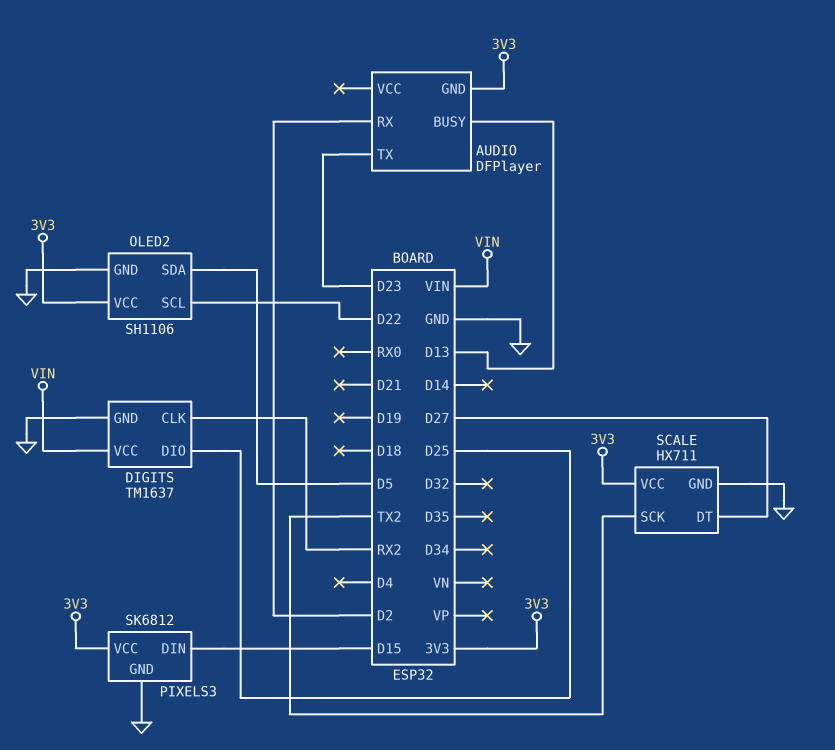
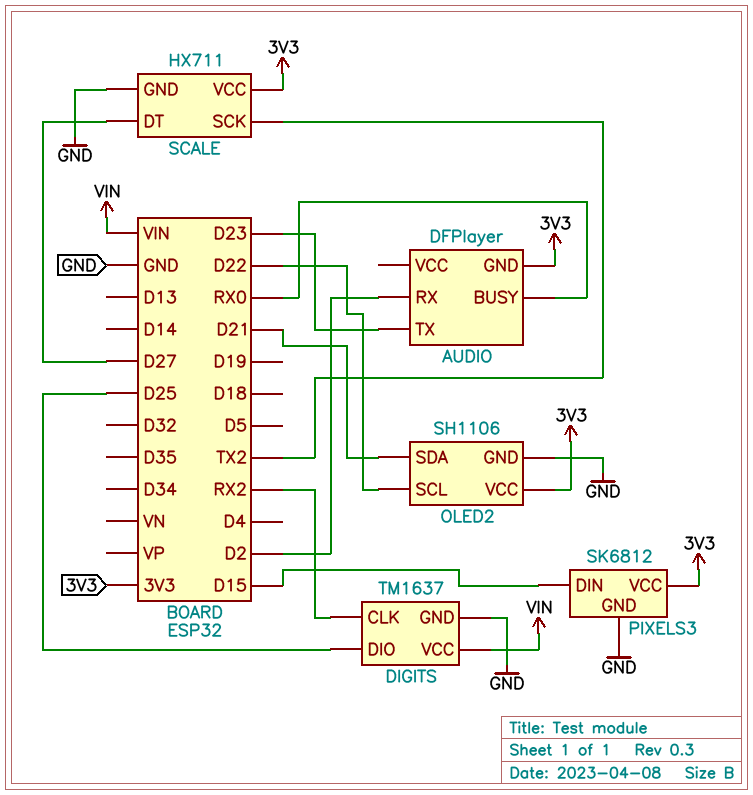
AUDIO pin BUSY: D13 -> RX0
OLED2 pin SDA: D5 -> D21

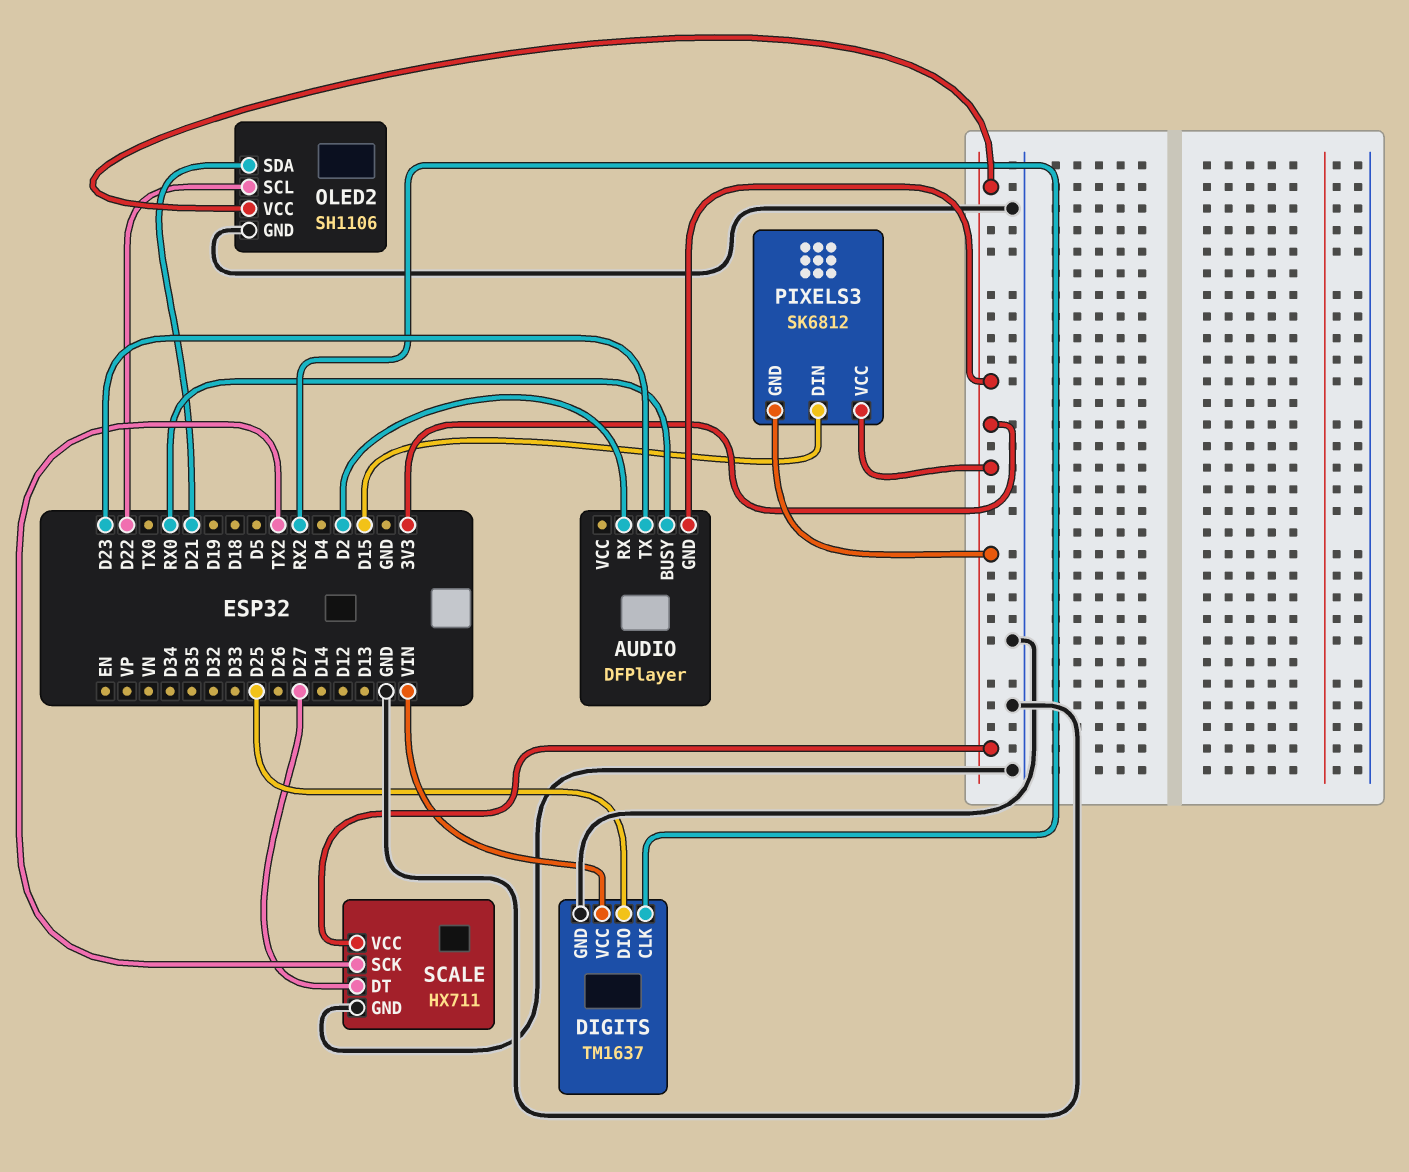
PIXELS3 pin GND: GND -> 3V3

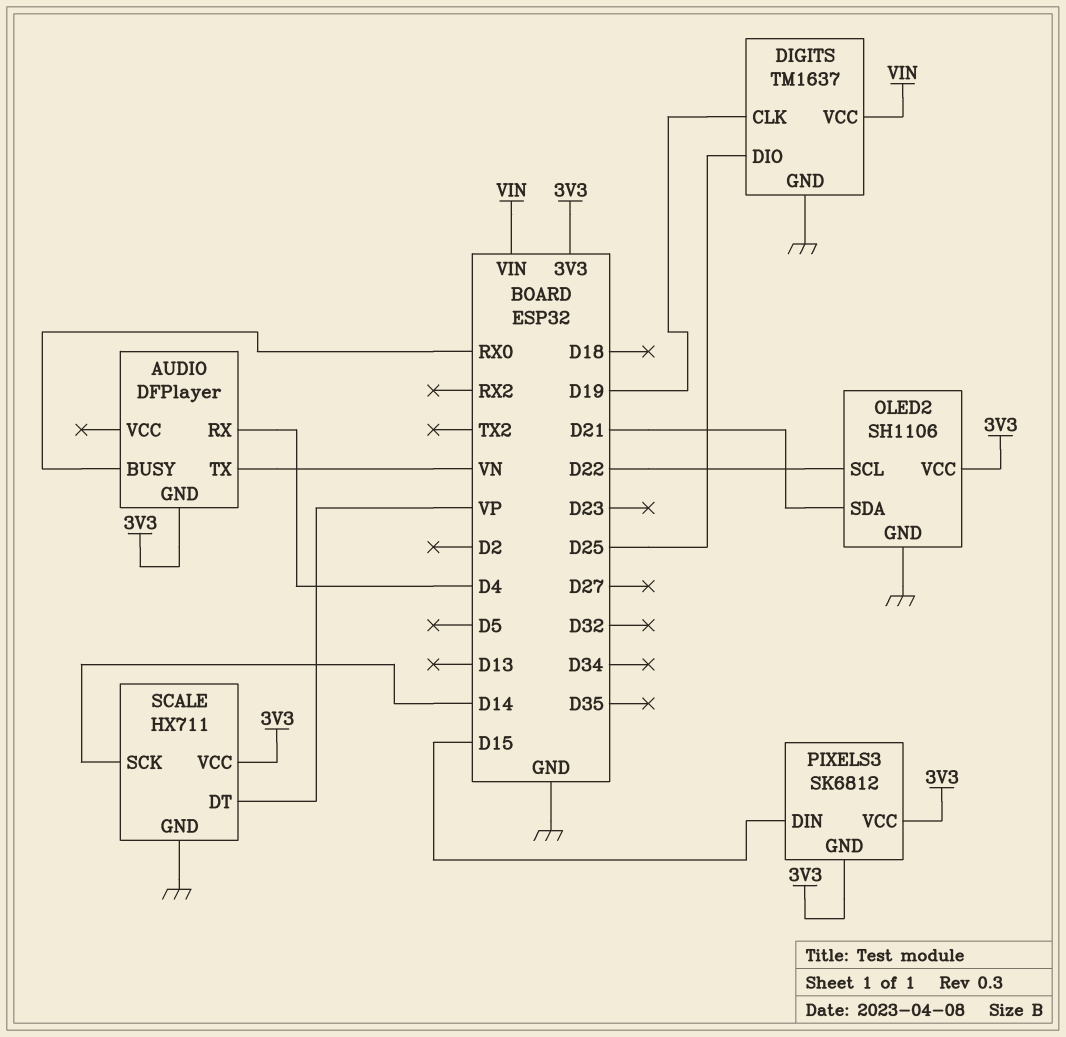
AUDIO pin RX: D2 -> D4
AUDIO pin TX: D23 -> VN
DIGITS pin CLK: RX2 -> D19
SCALE pin DT: D27 -> VP
SCALE pin SCK: TX2 -> D14

